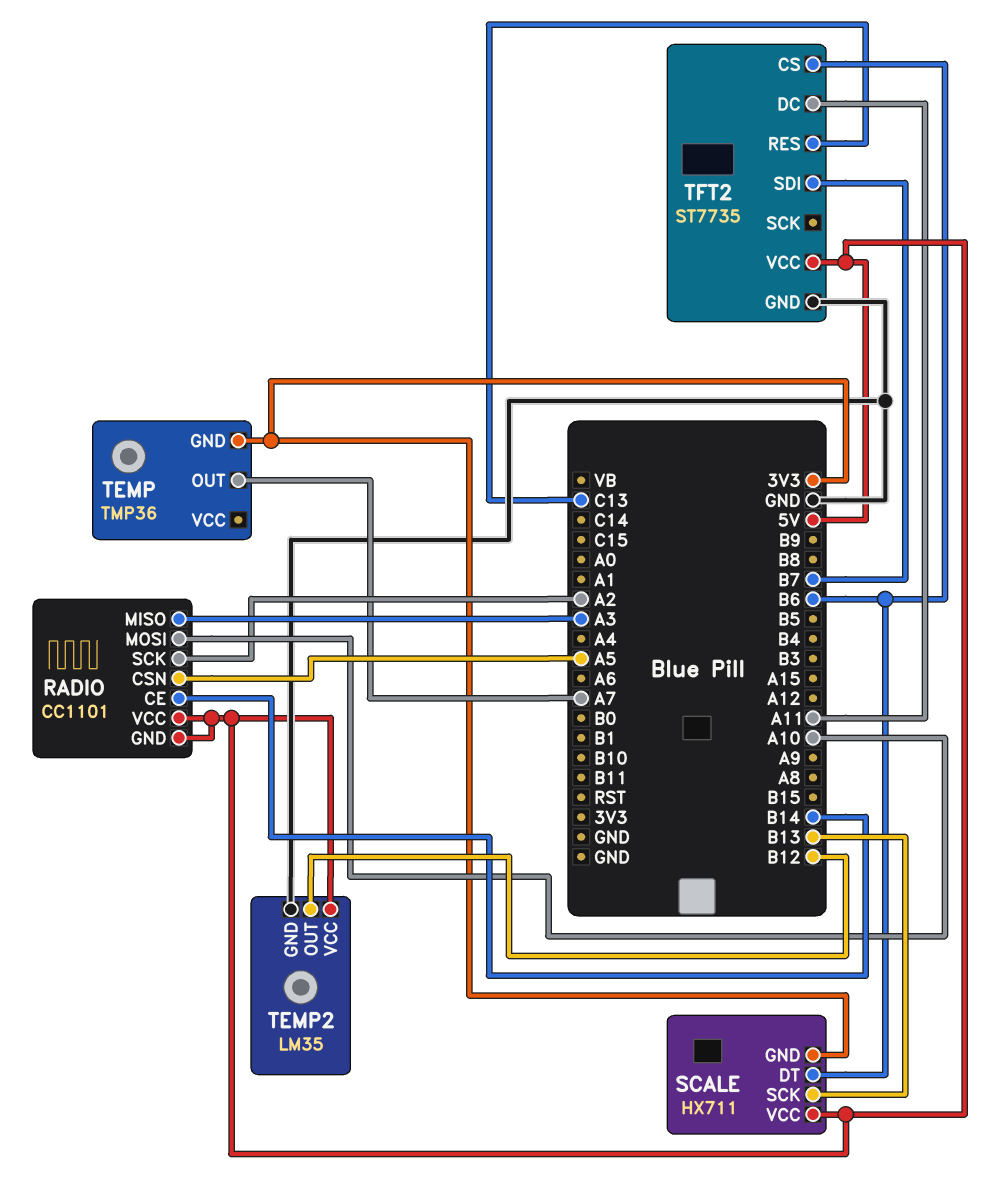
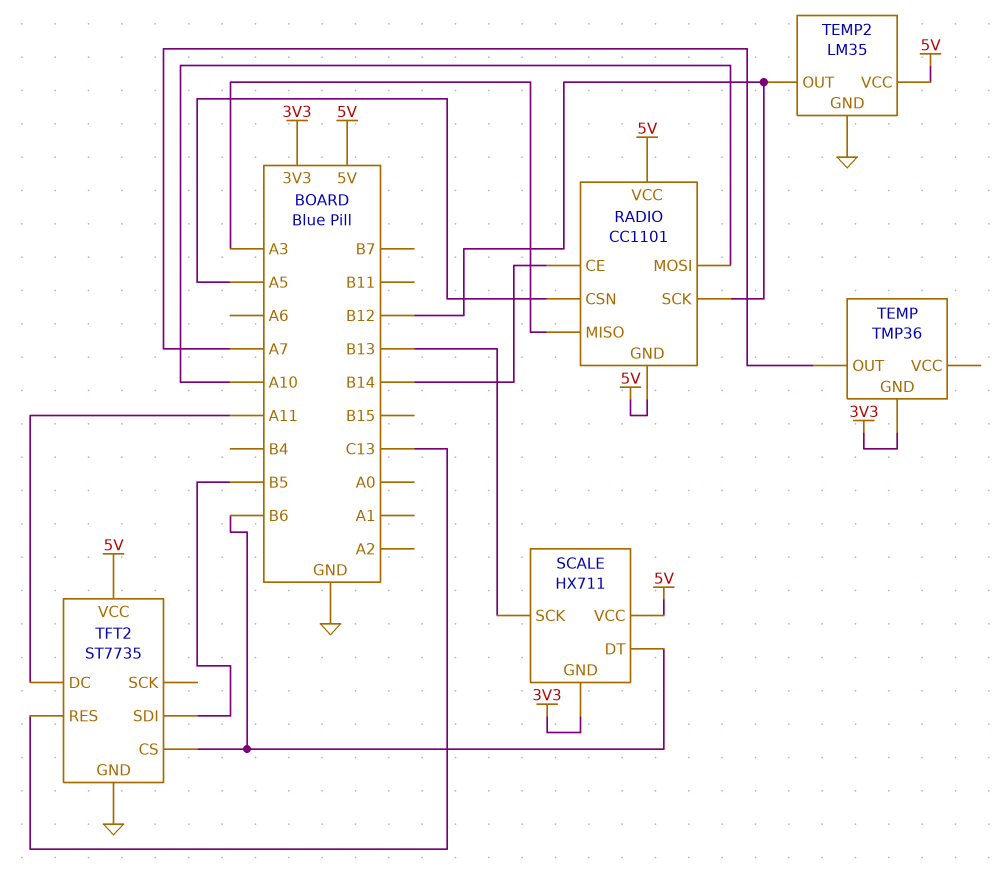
RADIO pin SCK: A2 -> B12
TFT2 pin SDI: B7 -> B5

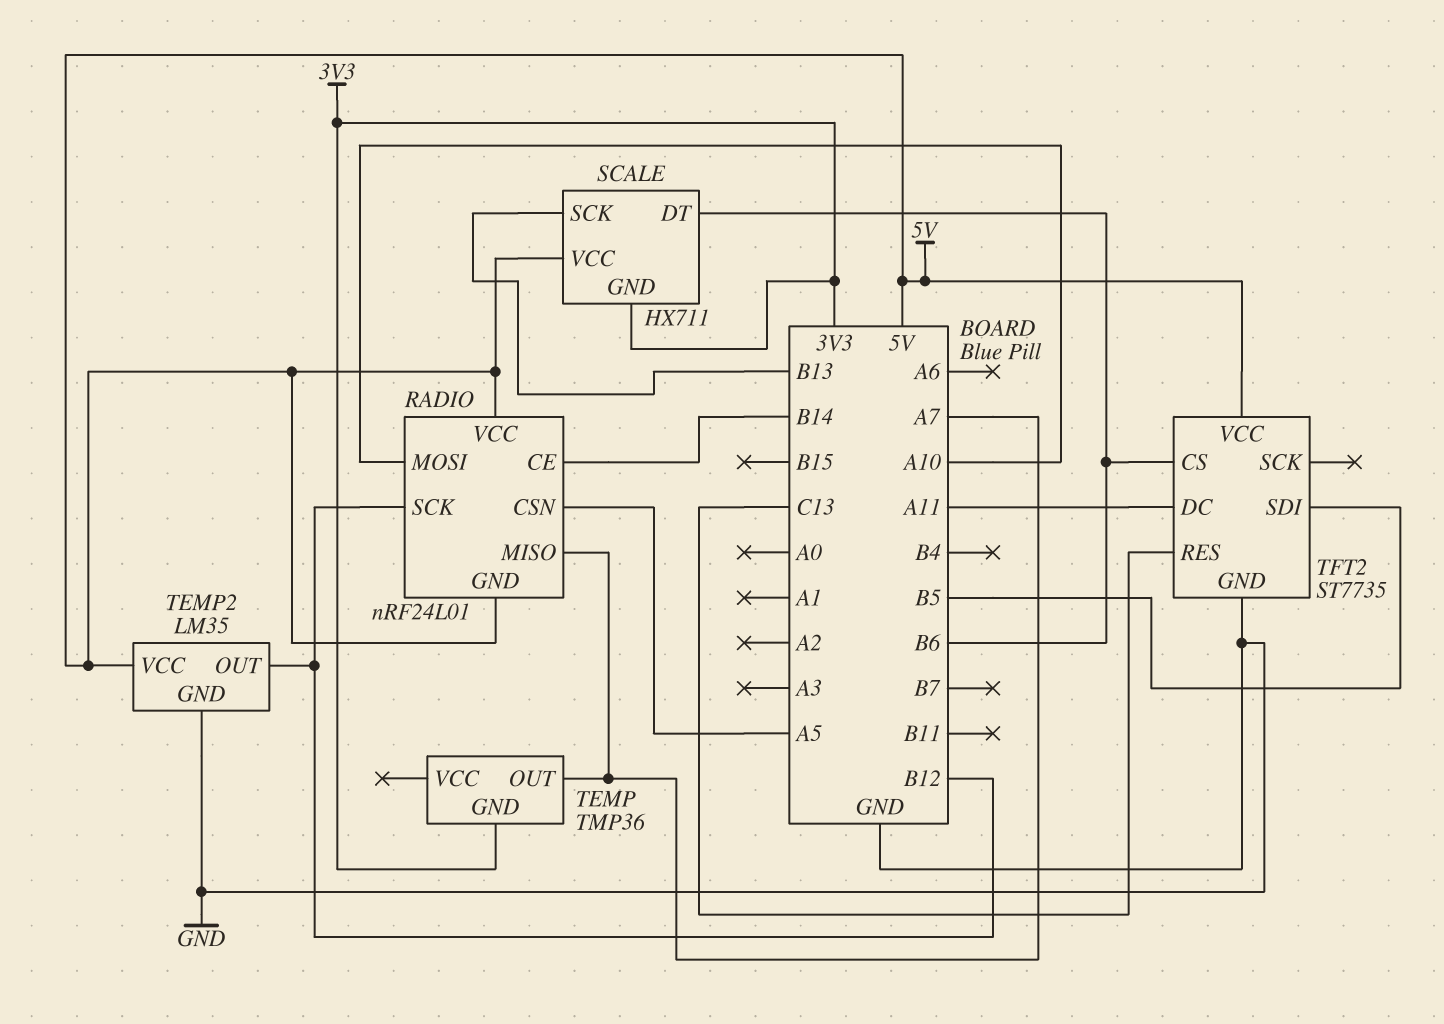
RADIO: CC1101 -> nRF24L01
RADIO pin MISO: A3 -> A7

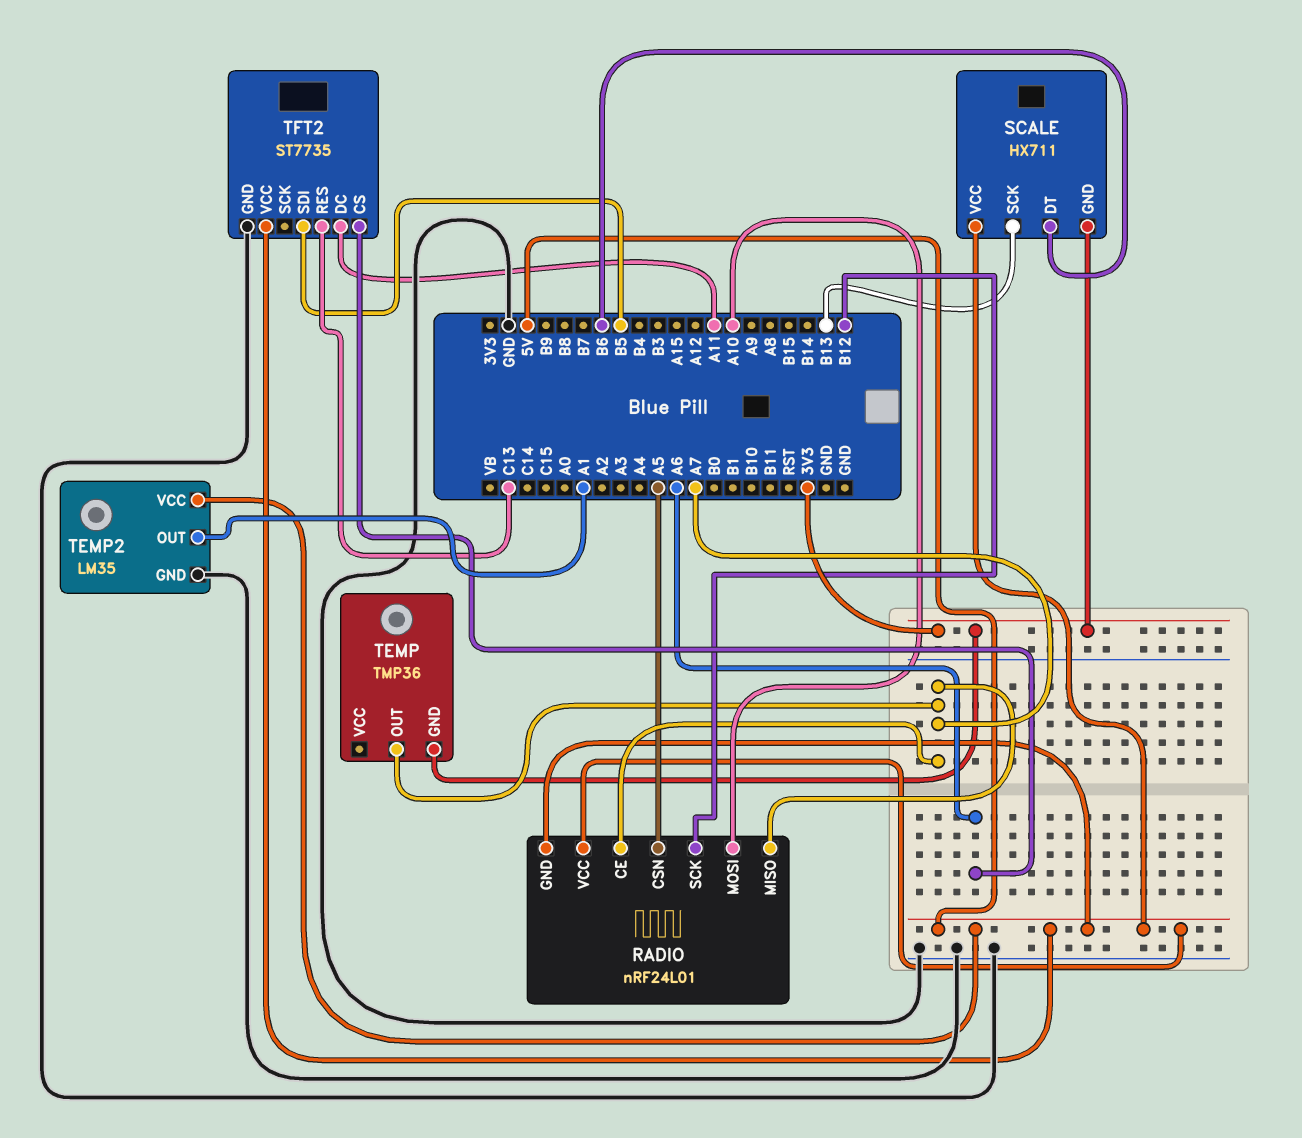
RADIO pin CE: B14 -> A7
TEMP2 pin OUT: B12 -> A1
TFT2 pin CS: B6 -> A6

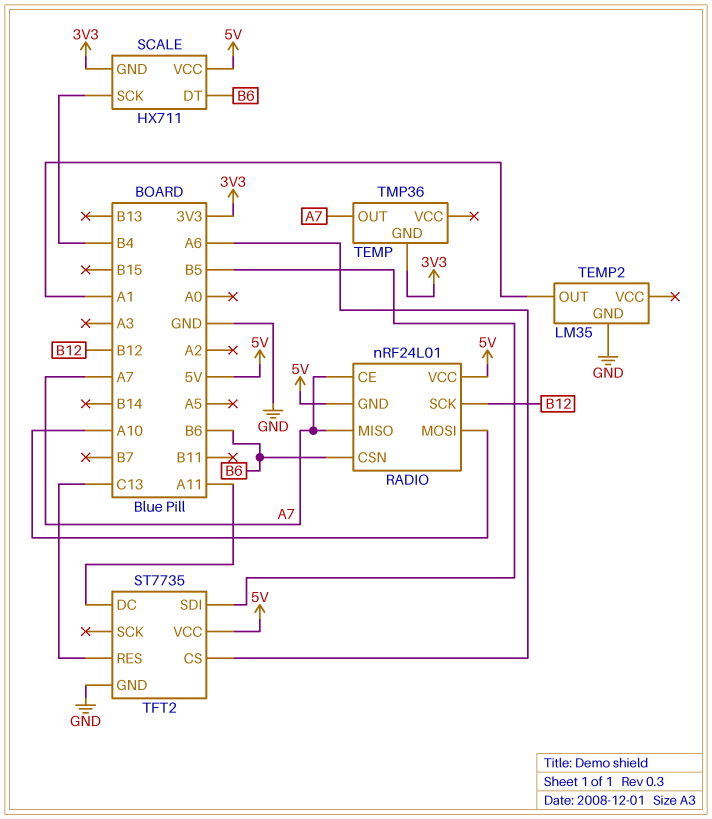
RADIO pin CSN: A5 -> B6
SCALE pin SCK: B13 -> B4
TEMP2 pin VCC: 5V -> none

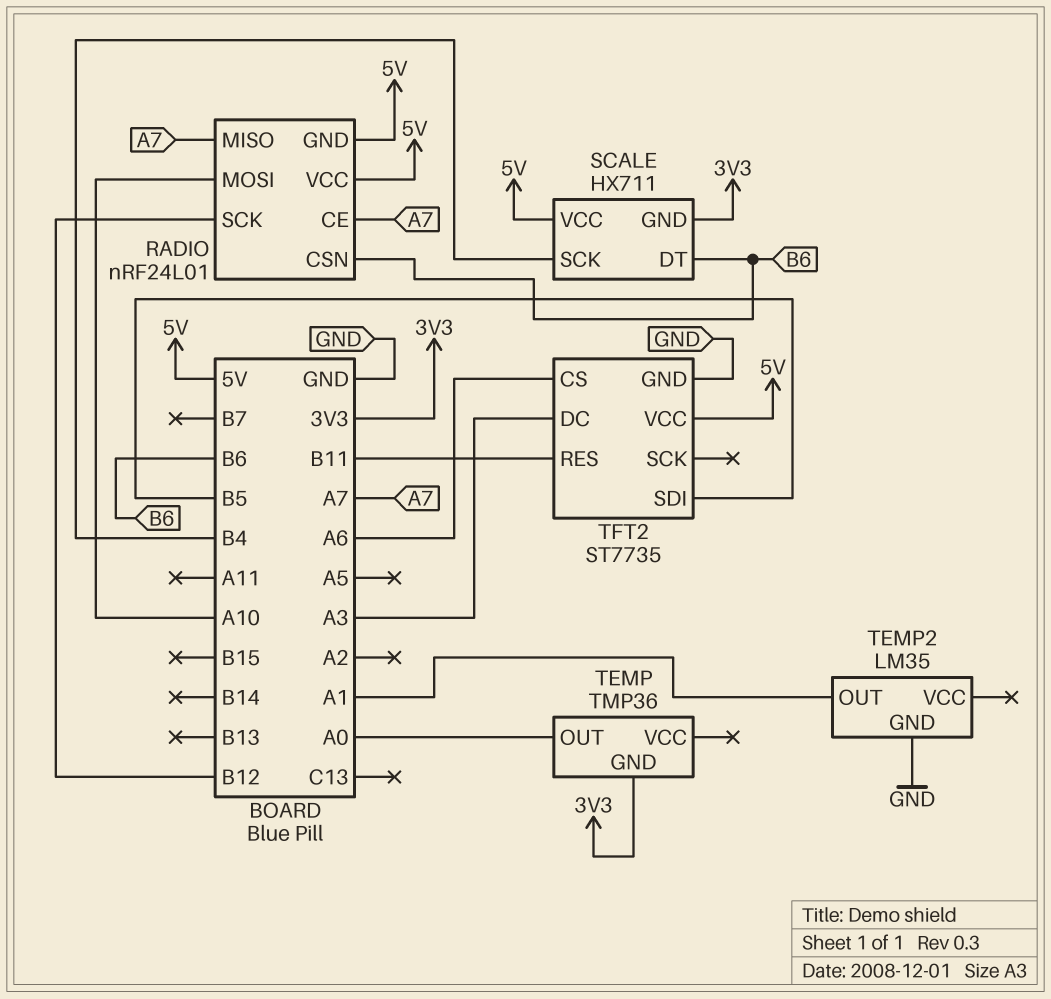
TEMP pin OUT: A7 -> A0
TFT2 pin DC: A11 -> A3
TFT2 pin RES: C13 -> B11

